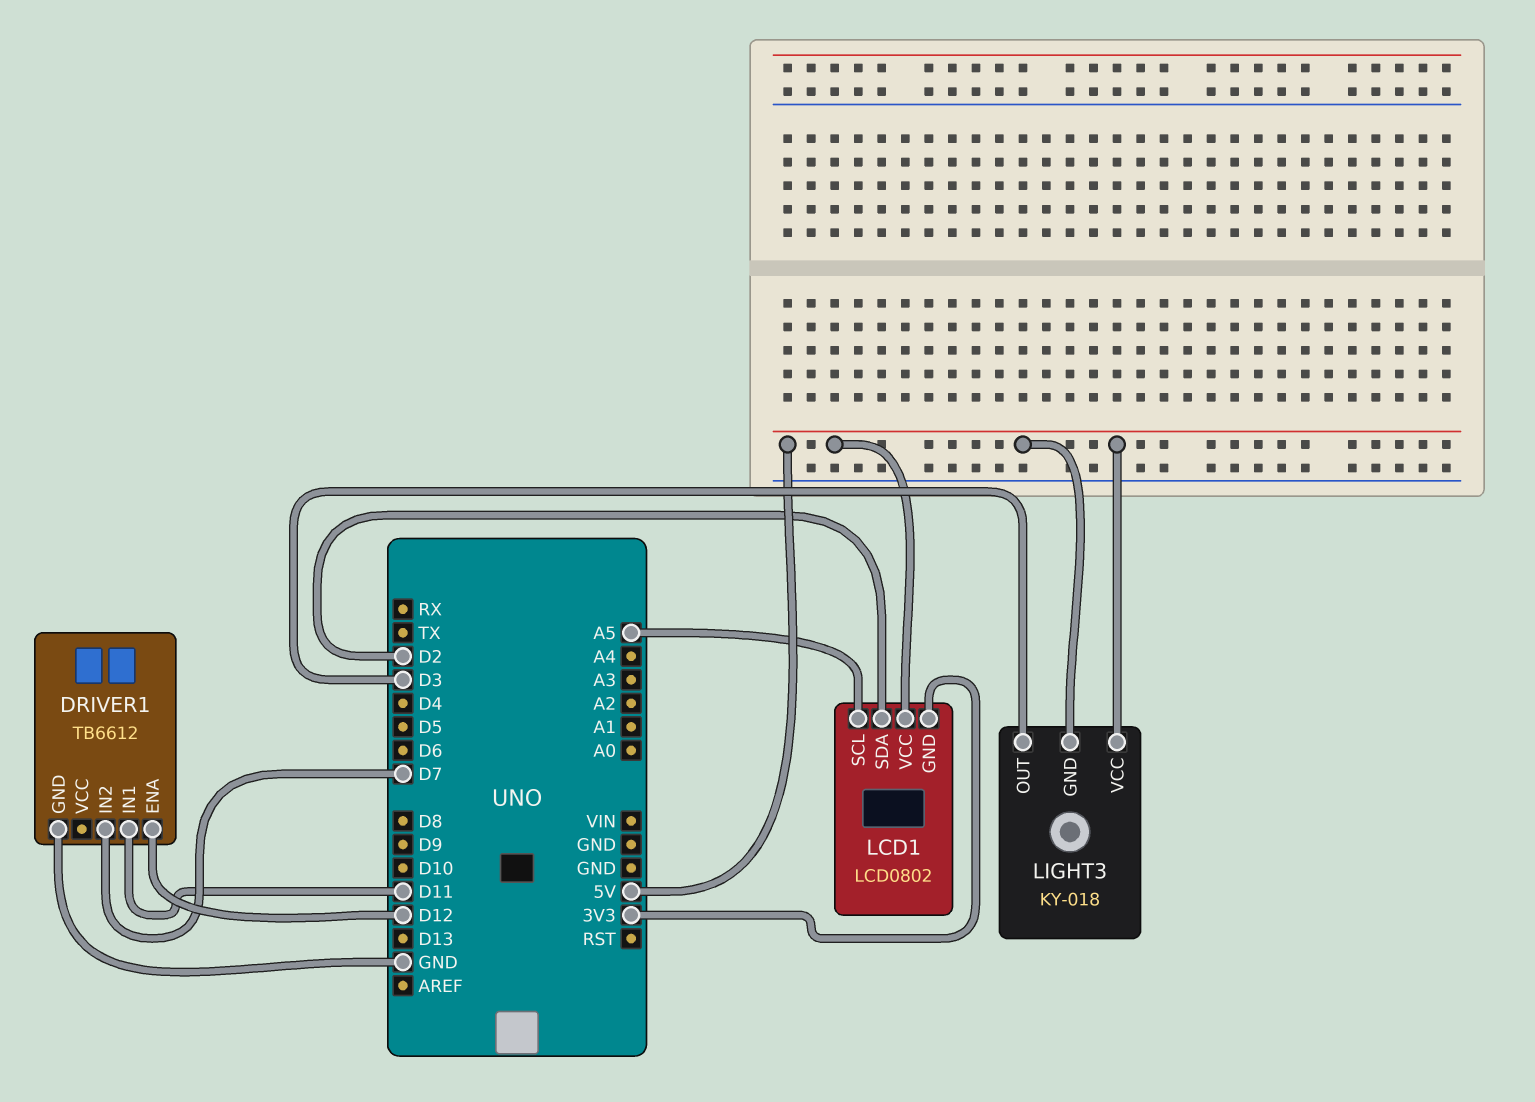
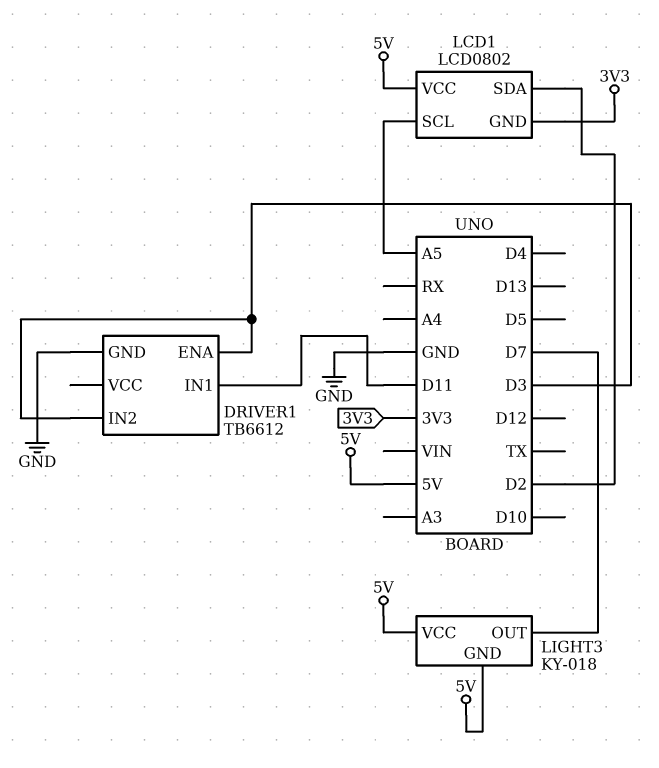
DRIVER1 pin ENA: D12 -> D3
DRIVER1 pin IN2: D7 -> D3
LIGHT3 pin OUT: D3 -> D7

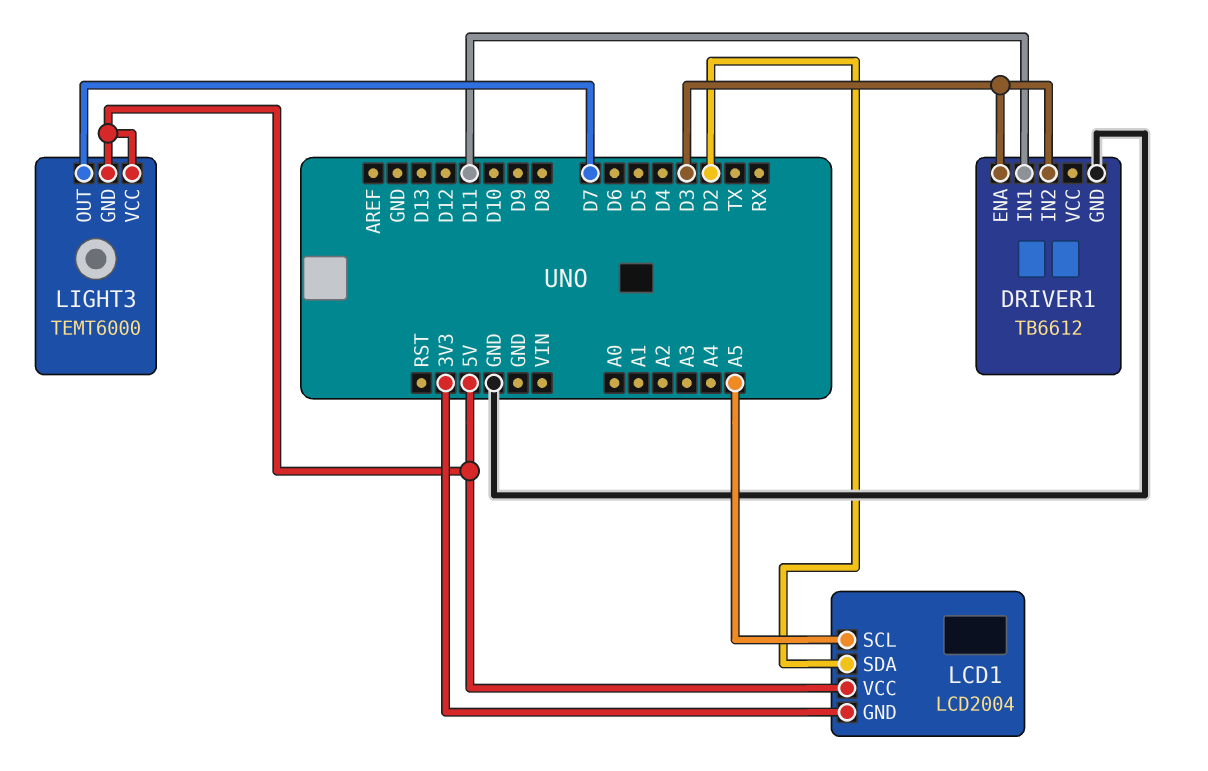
LCD1: LCD0802 -> LCD2004
LIGHT3: KY-018 -> TEMT6000

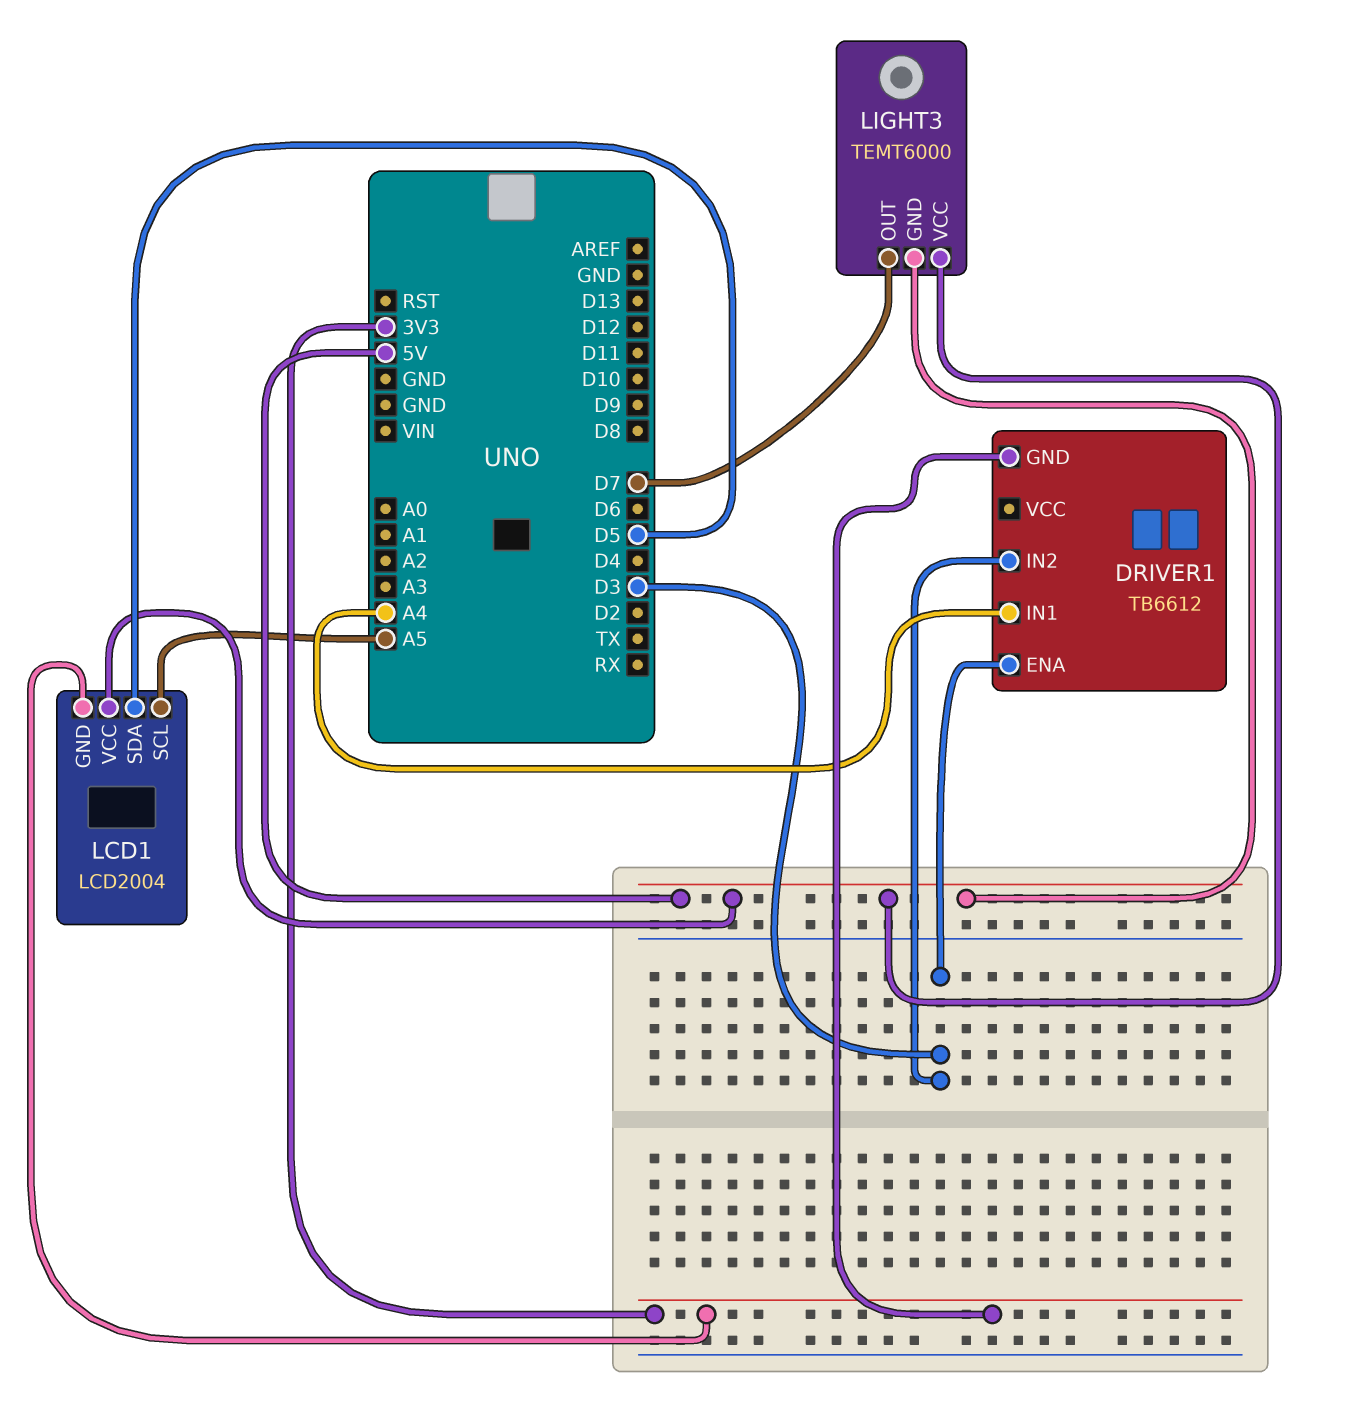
DRIVER1 pin GND: GND -> 3V3
DRIVER1 pin IN1: D11 -> A4
LCD1 pin SDA: D2 -> D5

